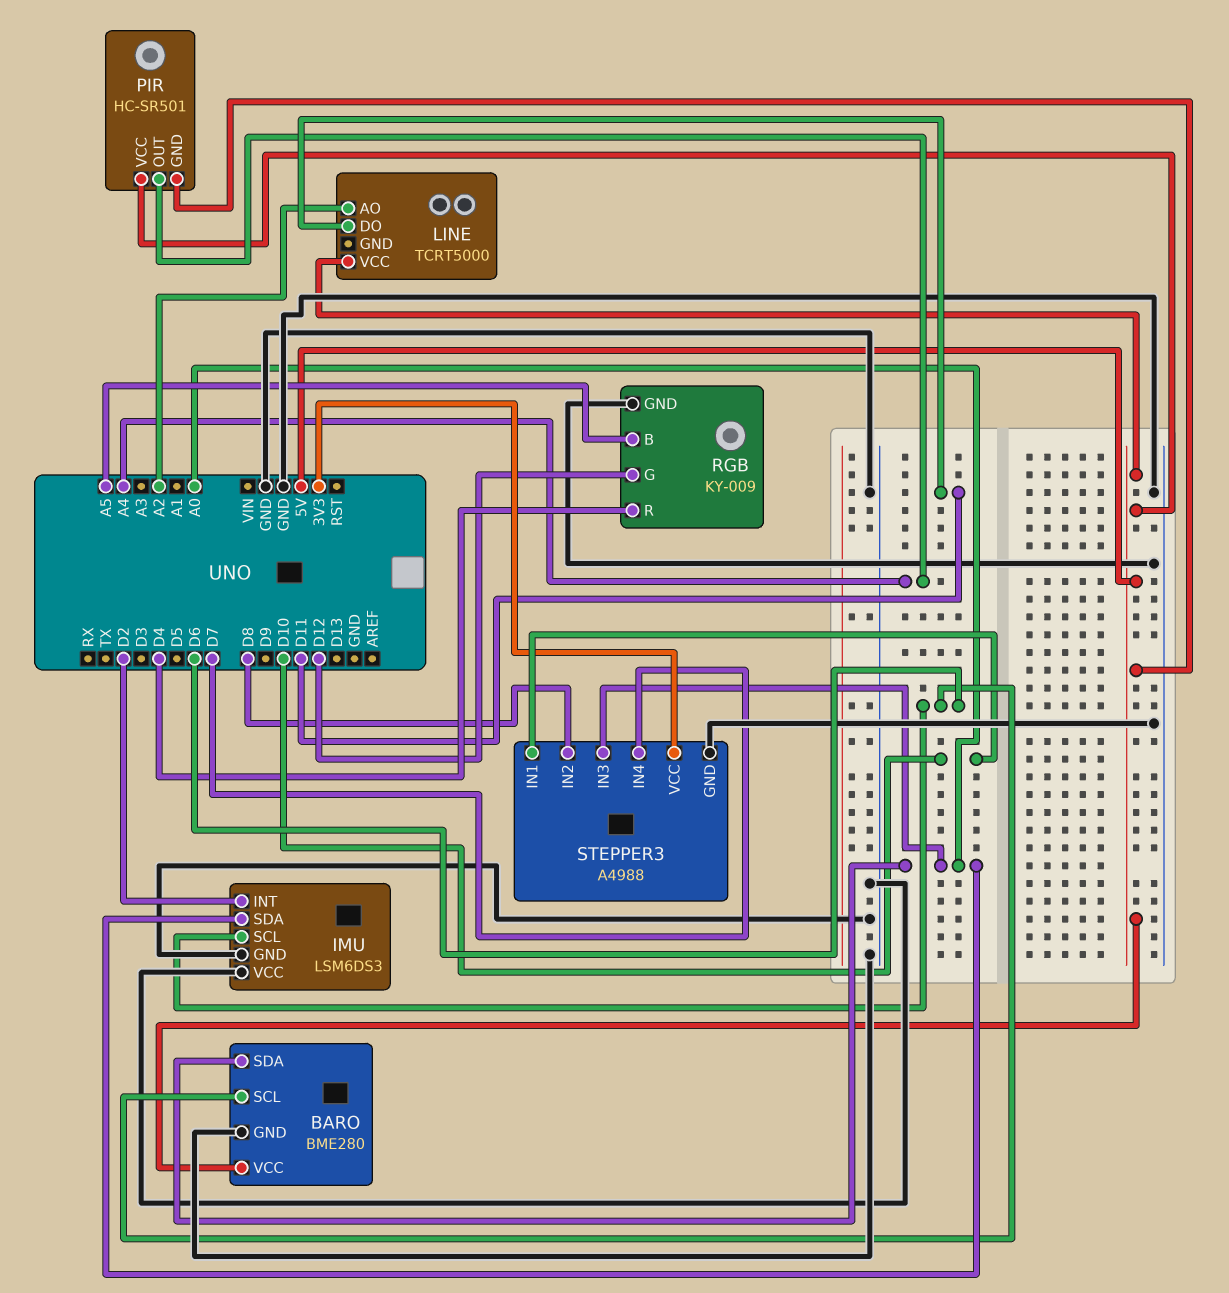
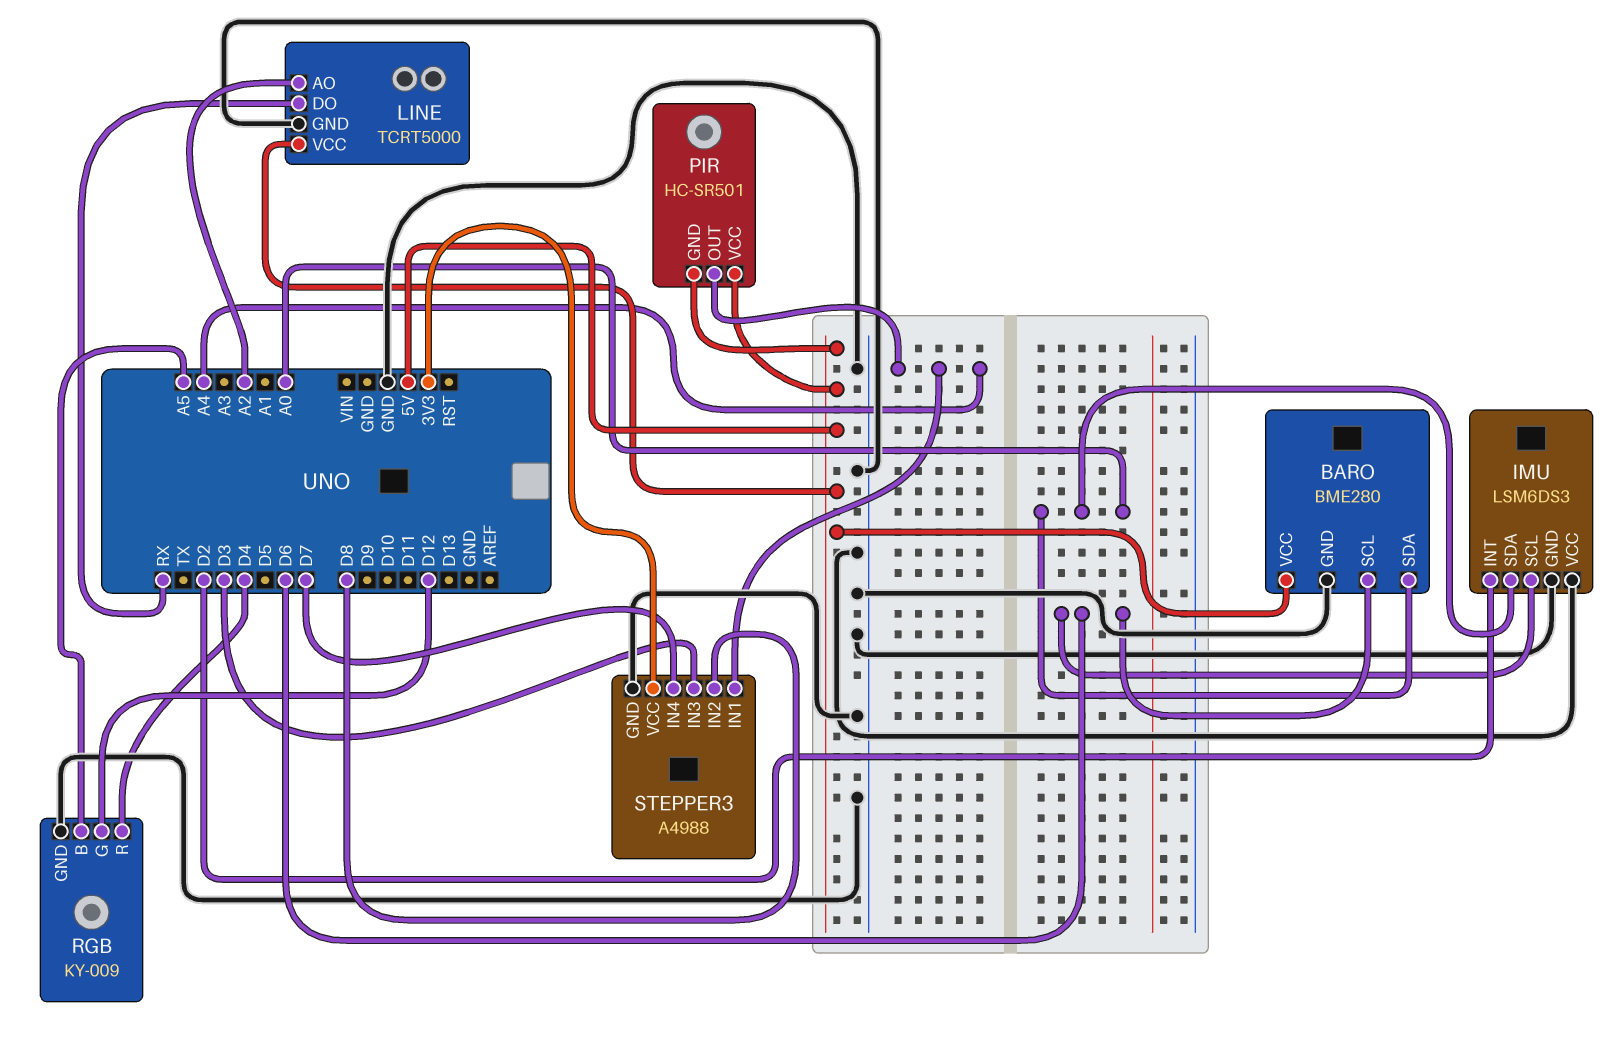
LINE pin DO: D11 -> RX
LINE pin GND: none -> GND
STEPPER3 pin IN1: D10 -> A4
STEPPER3 pin IN3: A0 -> D3

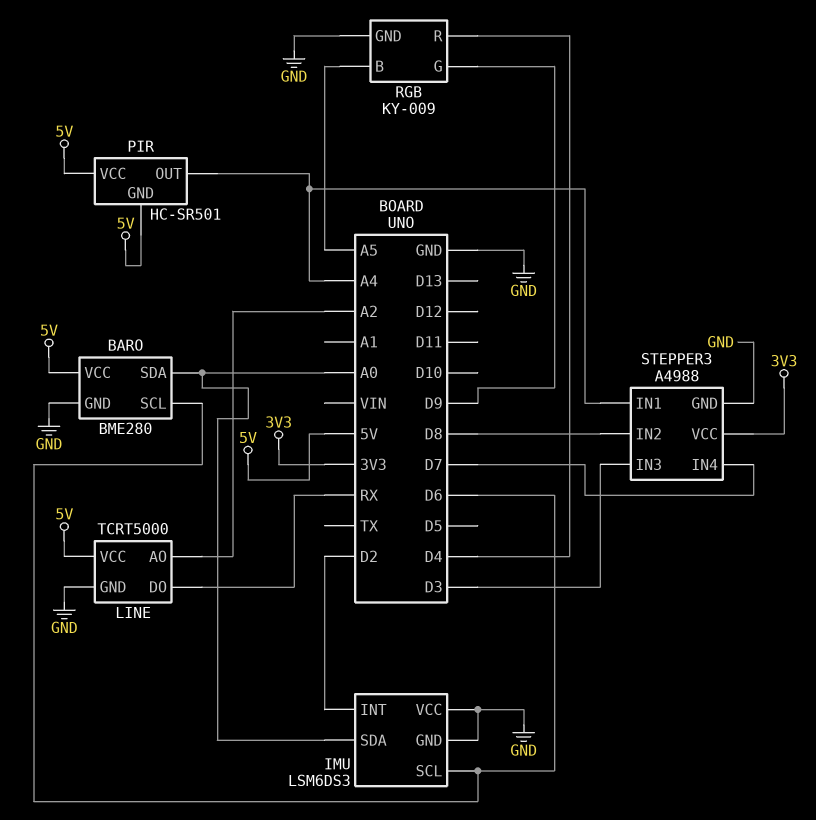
RGB pin G: D12 -> D9

